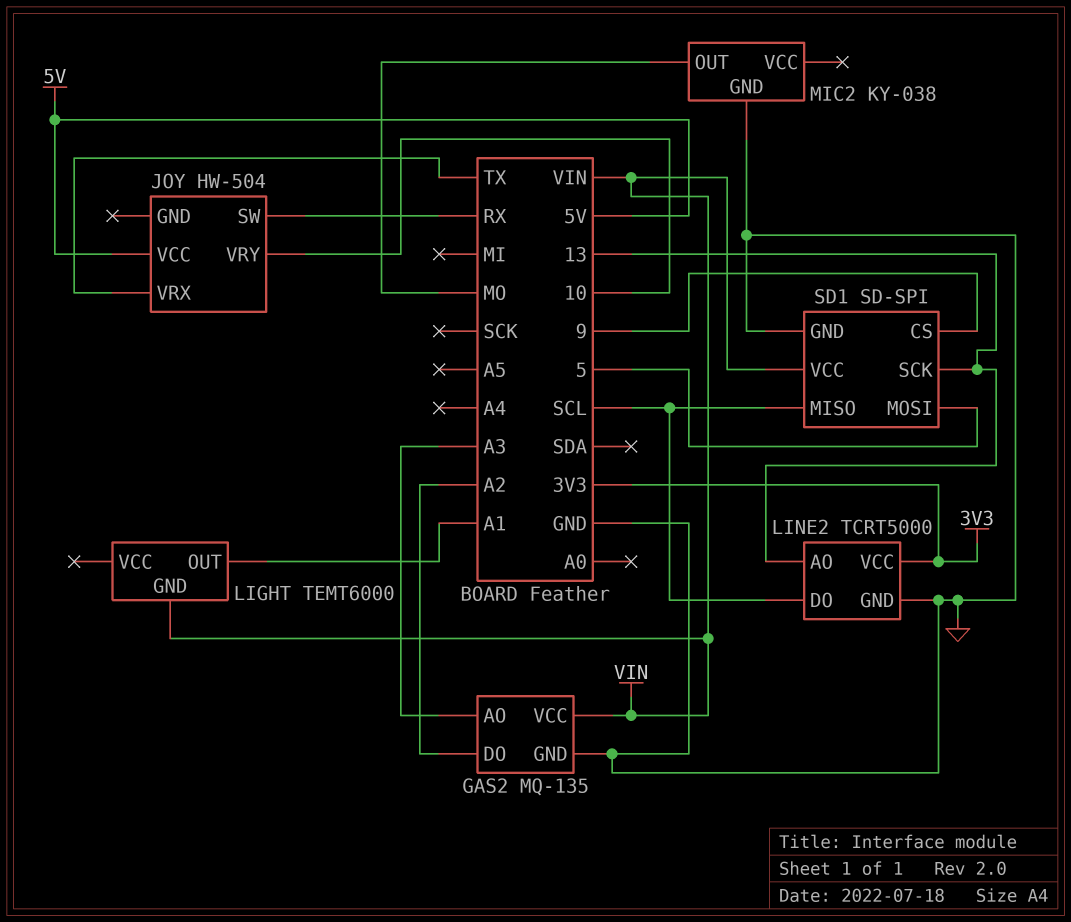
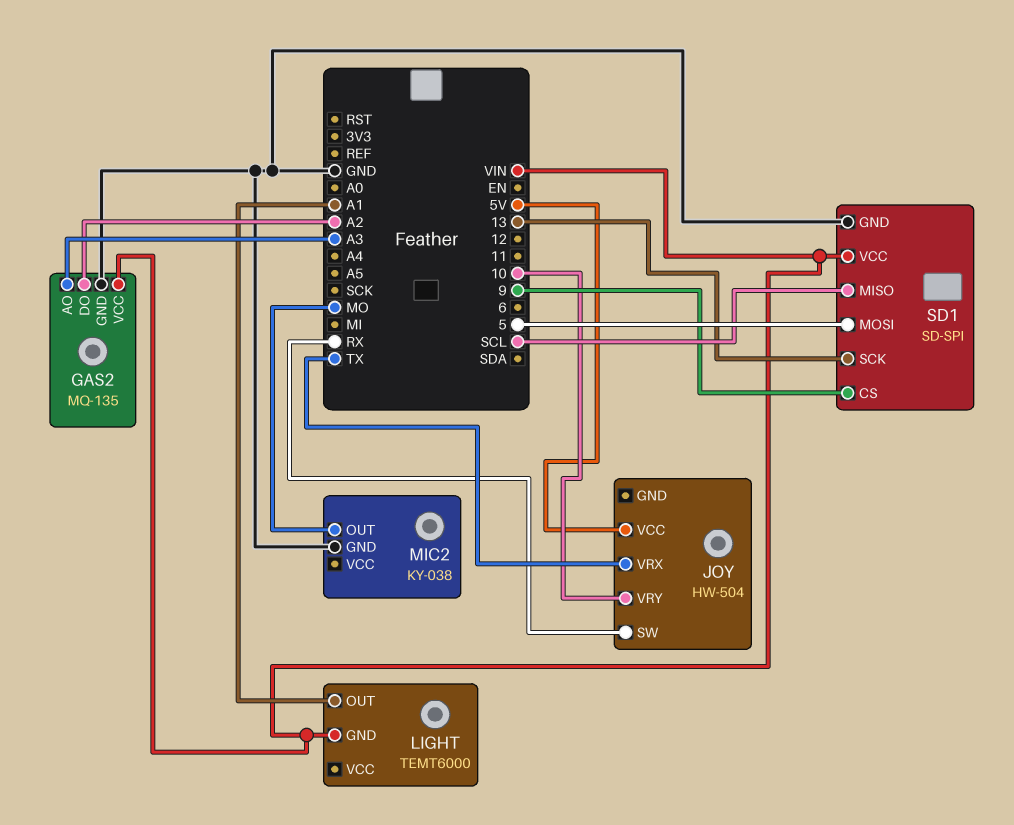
LINE2: TCRT5000 -> none
LINE2 pin AO: 13 -> none
LINE2 pin DO: SCL -> none
LINE2 pin GND: GND -> none
LINE2 pin VCC: 3V3 -> none

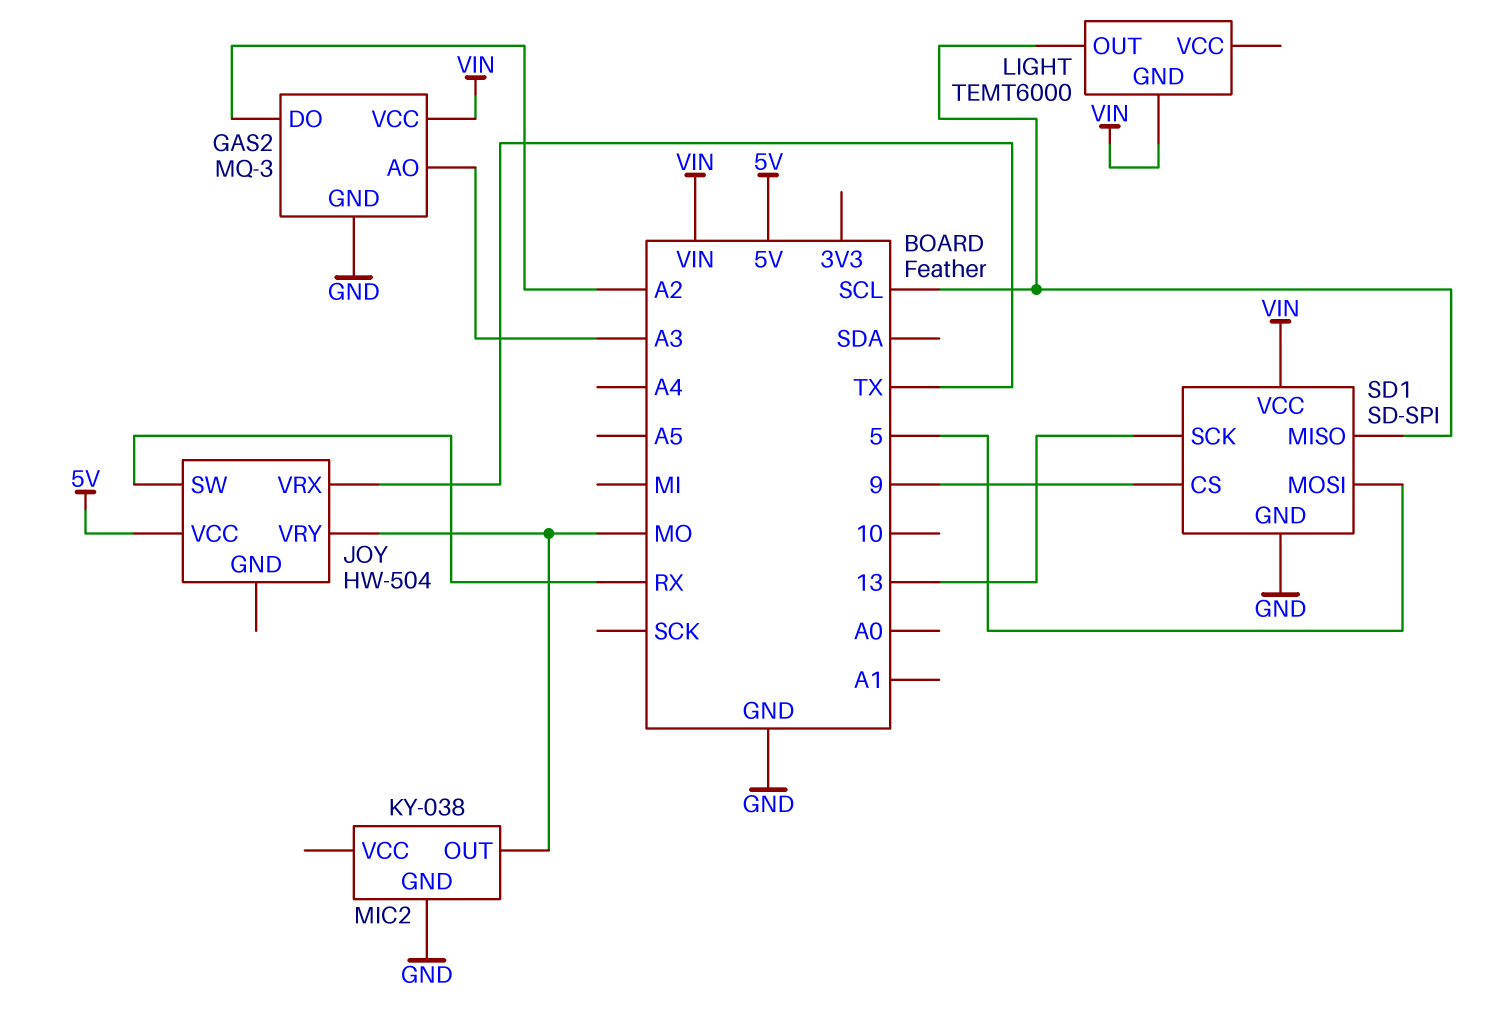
GAS2: MQ-135 -> MQ-3
JOY pin VRY: 10 -> MO
LIGHT pin OUT: A1 -> SCL

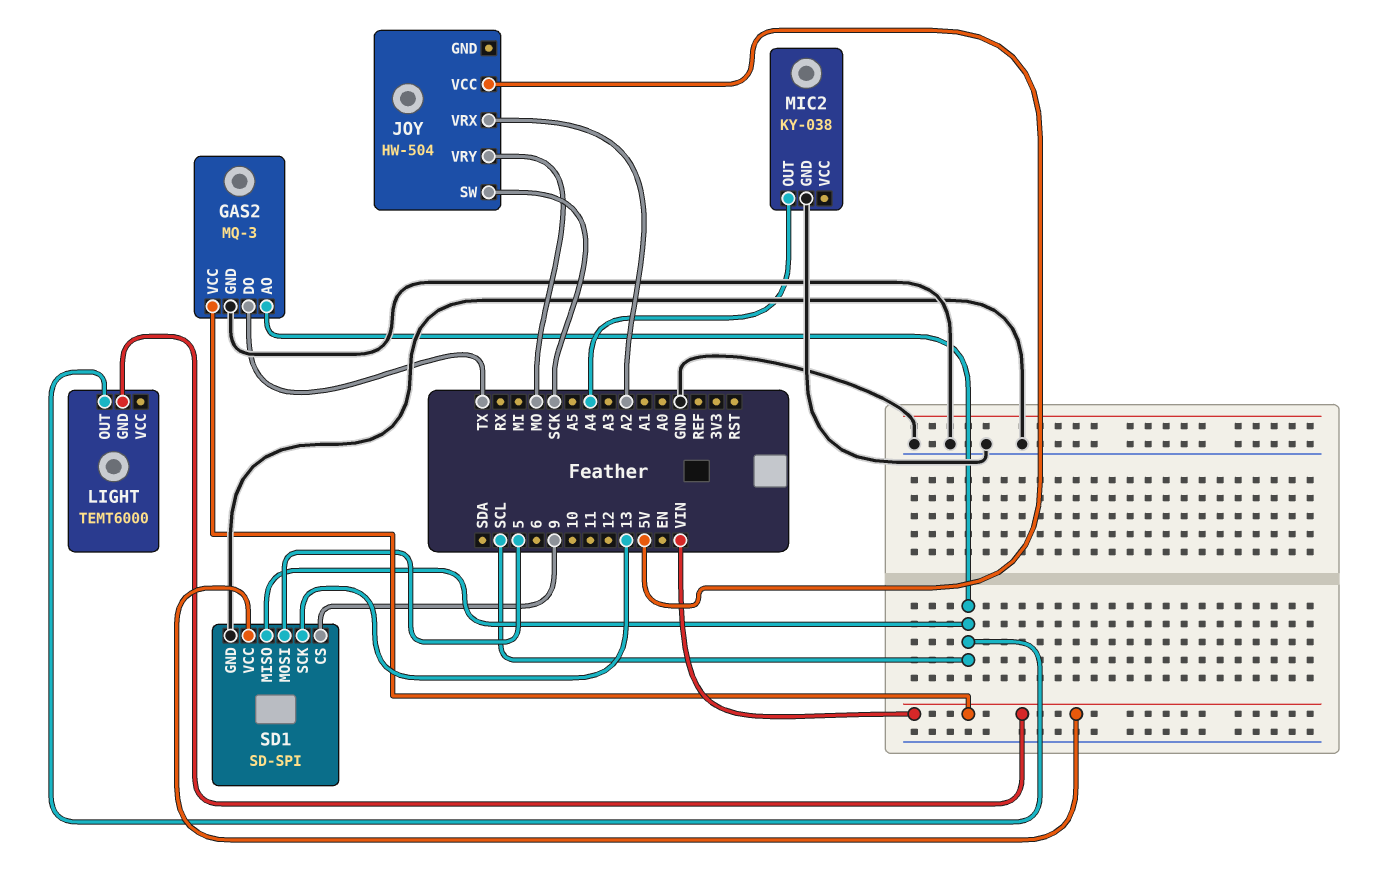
GAS2 pin AO: A3 -> SCL
GAS2 pin DO: A2 -> TX
JOY pin SW: RX -> SCK
JOY pin VRX: TX -> A2
MIC2 pin OUT: MO -> A4

